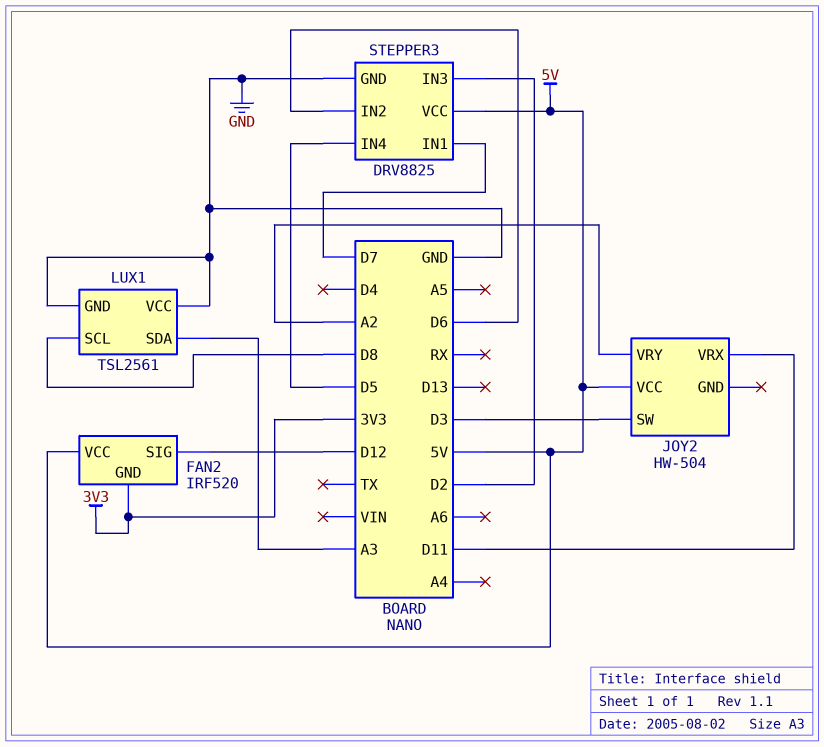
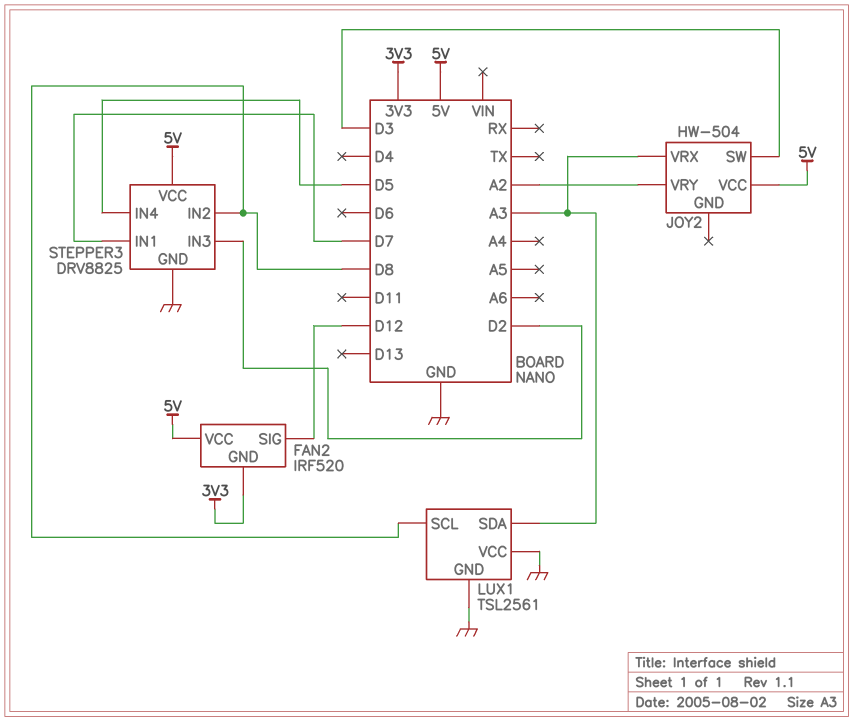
JOY2 pin VRX: D11 -> A3
STEPPER3 pin IN2: D6 -> D8

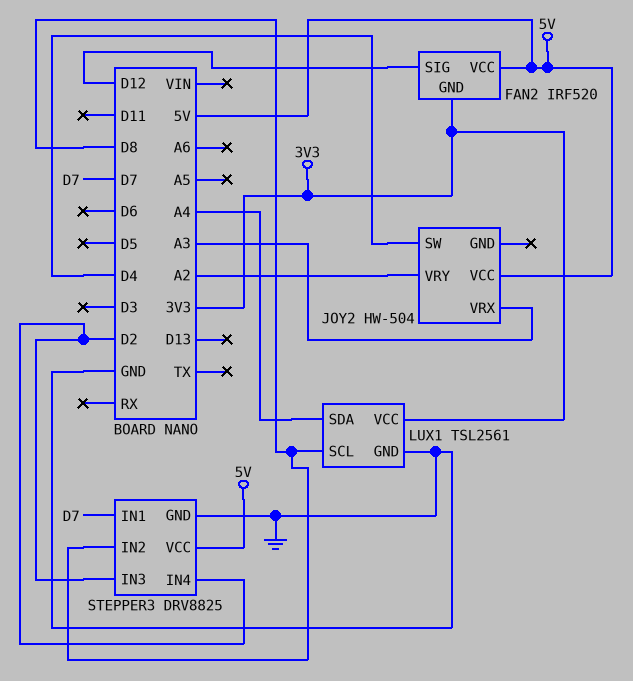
JOY2 pin SW: D3 -> D4
LUX1 pin SDA: A3 -> A4
LUX1 pin VCC: GND -> 3V3
STEPPER3 pin IN4: D5 -> D2

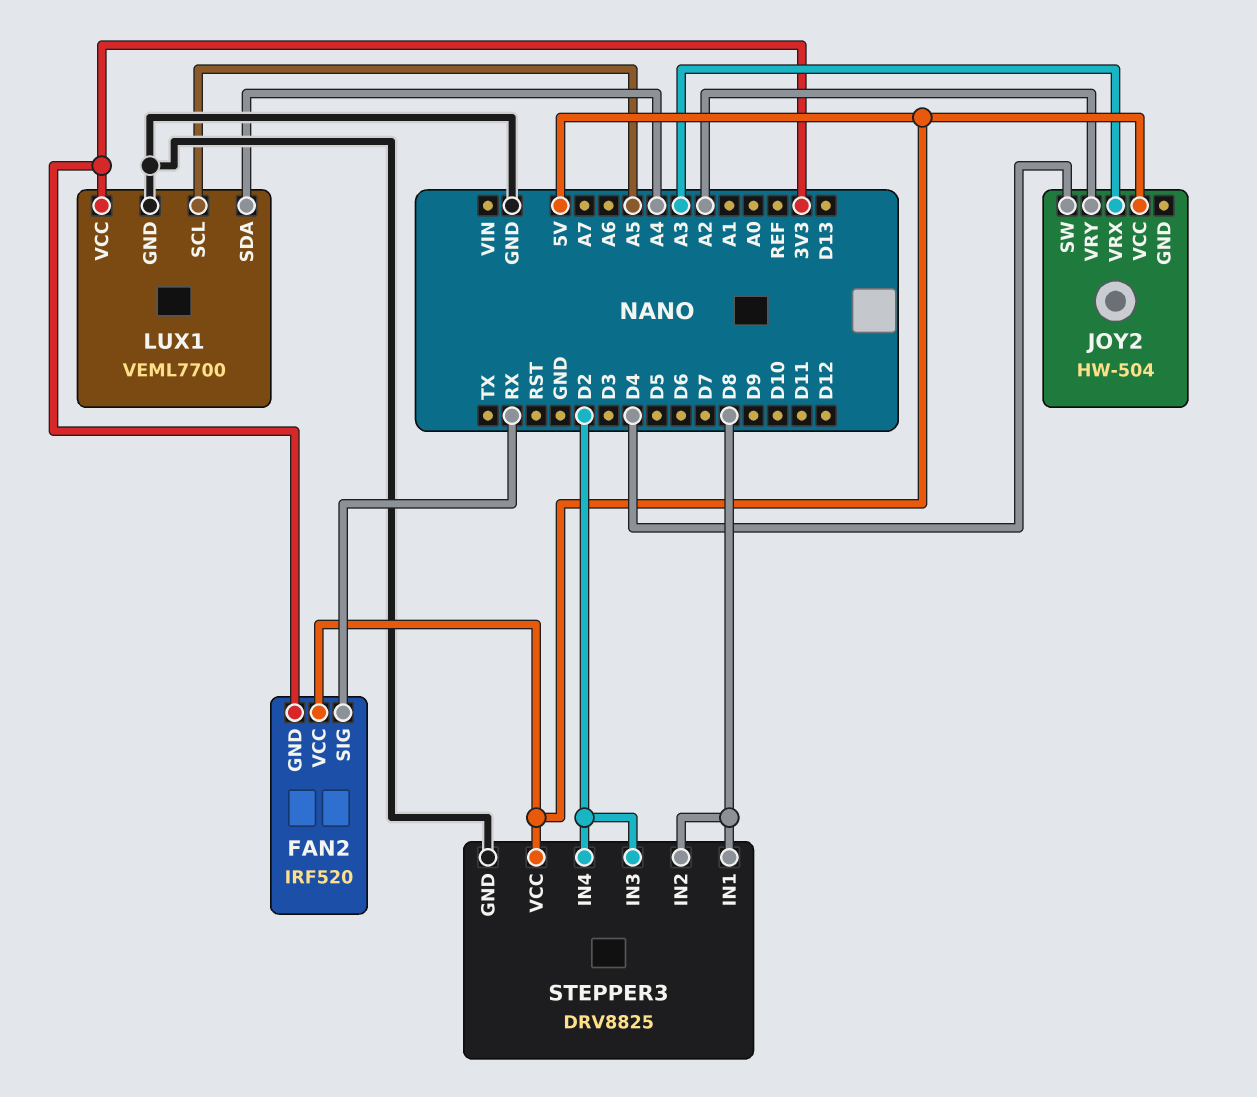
FAN2 pin SIG: D12 -> RX
LUX1: TSL2561 -> VEML7700
LUX1 pin SCL: D8 -> A5
STEPPER3 pin IN1: D7 -> D8

